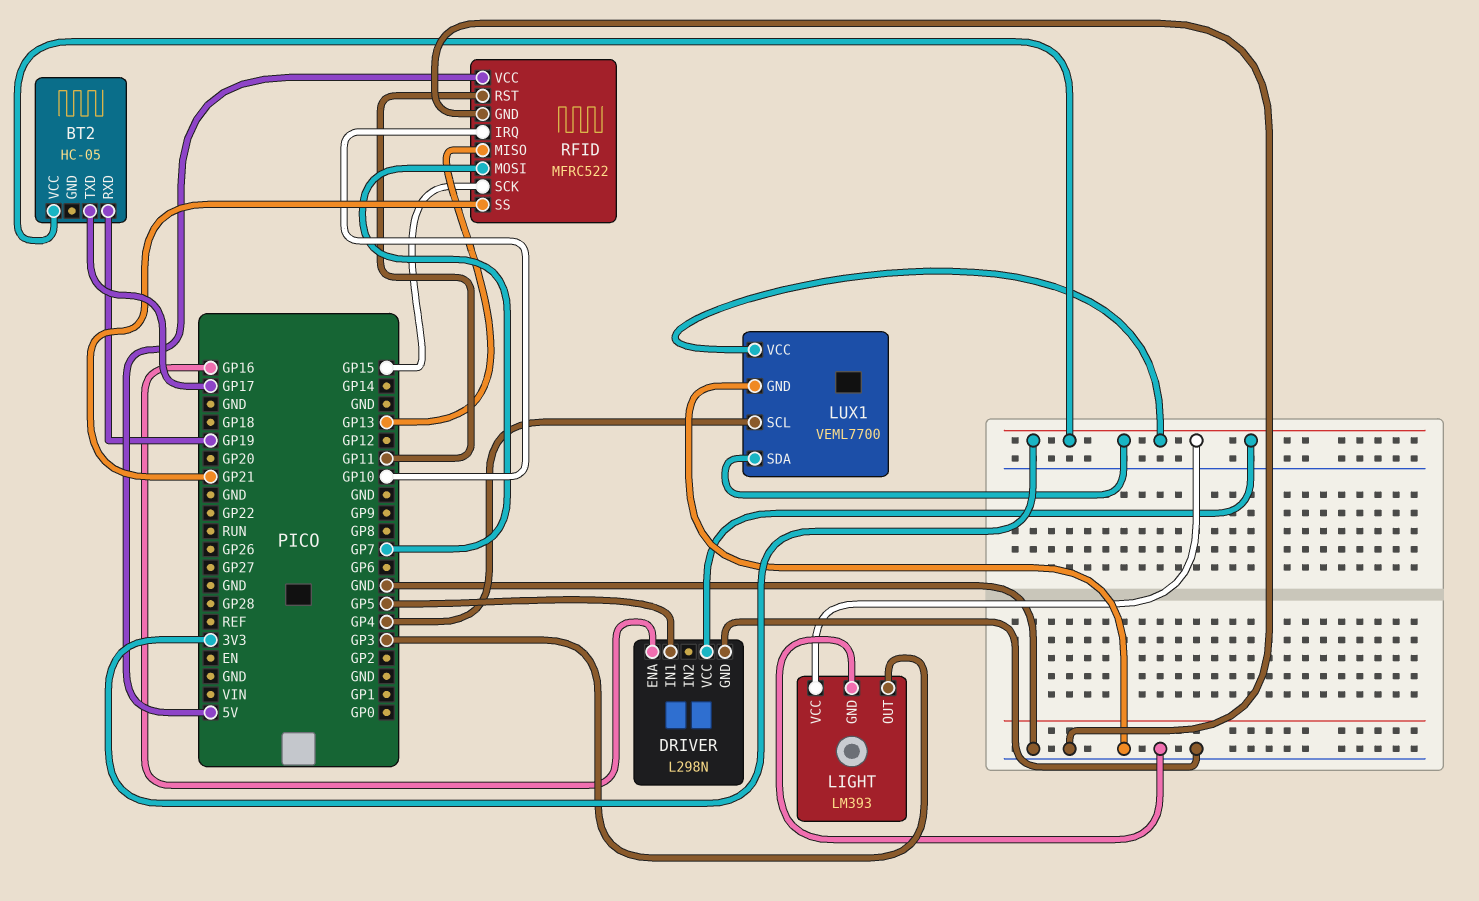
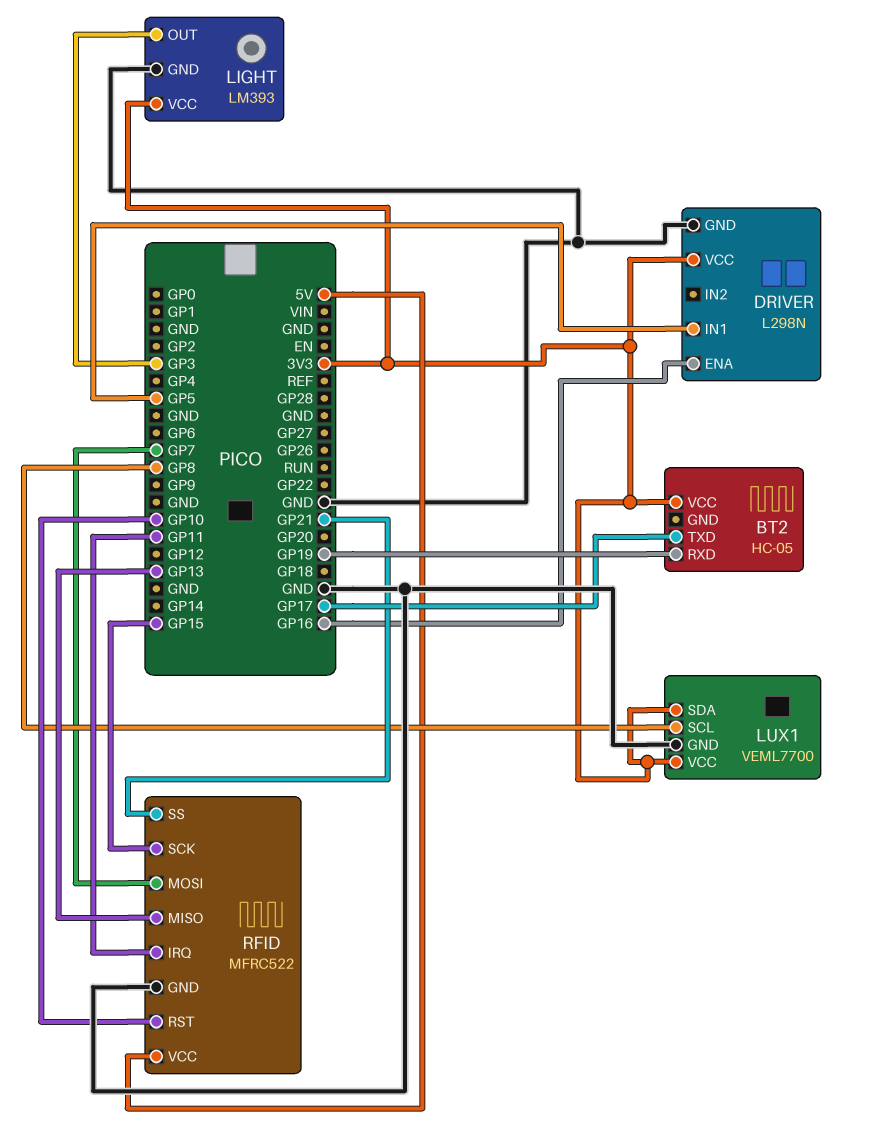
LUX1 pin SCL: GP4 -> GP8
RFID pin IRQ: GP10 -> GP11
RFID pin RST: GP11 -> GP10

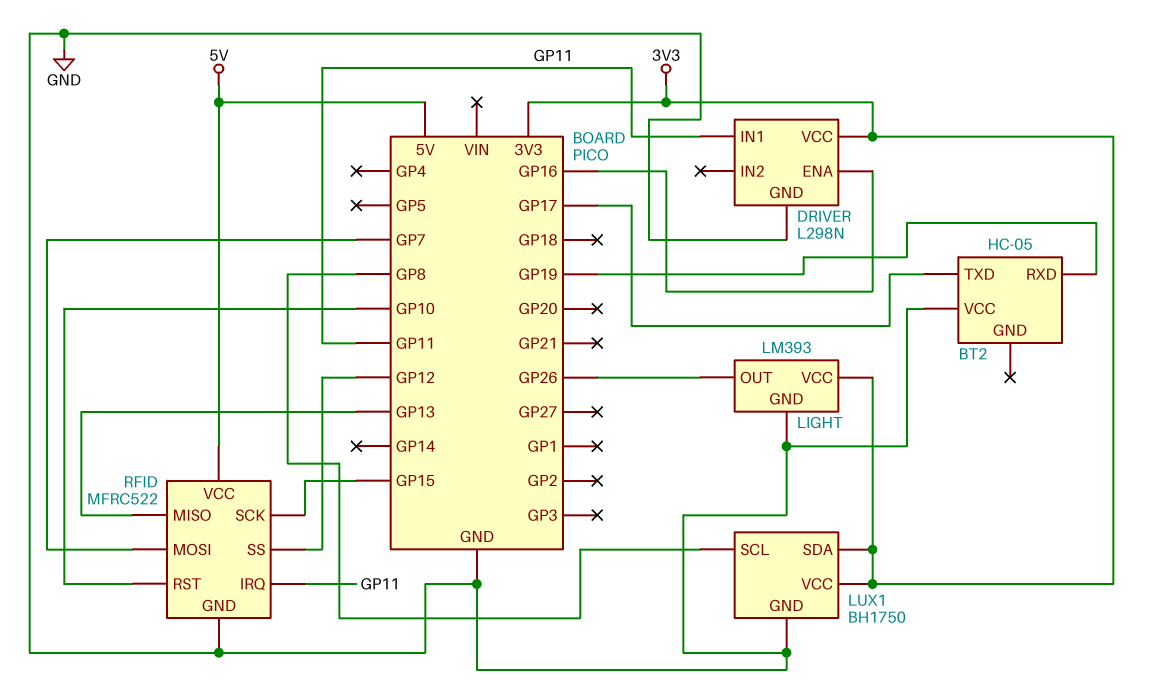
BT2 pin VCC: 3V3 -> GND
DRIVER pin IN1: GP5 -> GP11
LIGHT pin OUT: GP3 -> GP26
LUX1: VEML7700 -> BH1750
RFID pin SS: GP21 -> GP12

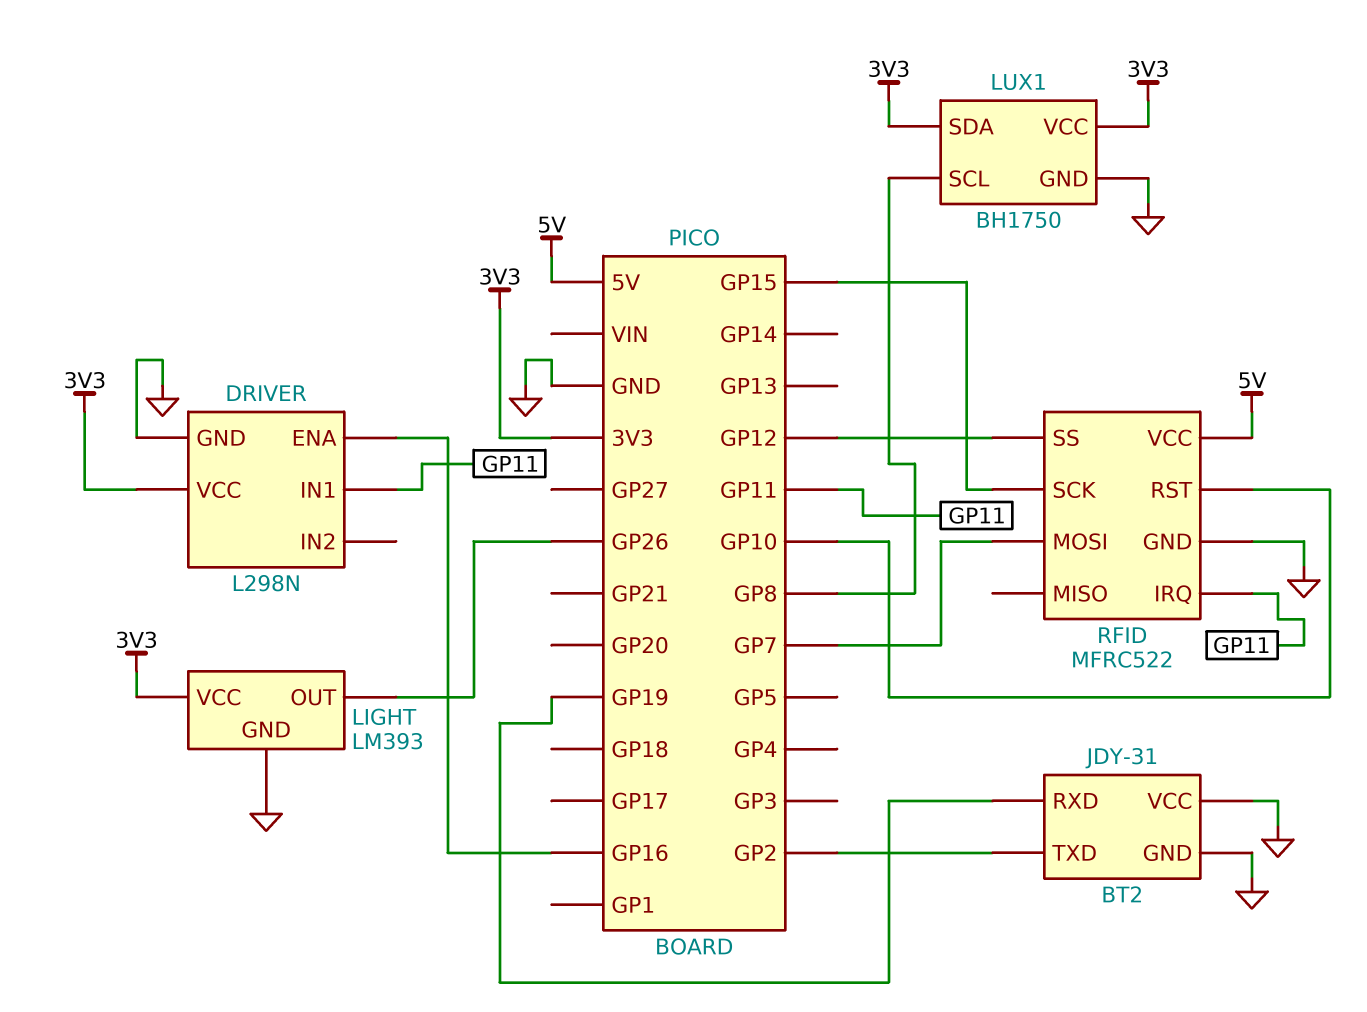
BT2: HC-05 -> JDY-31
BT2 pin GND: none -> GND
BT2 pin TXD: GP17 -> GP2
RFID pin MISO: GP13 -> none

